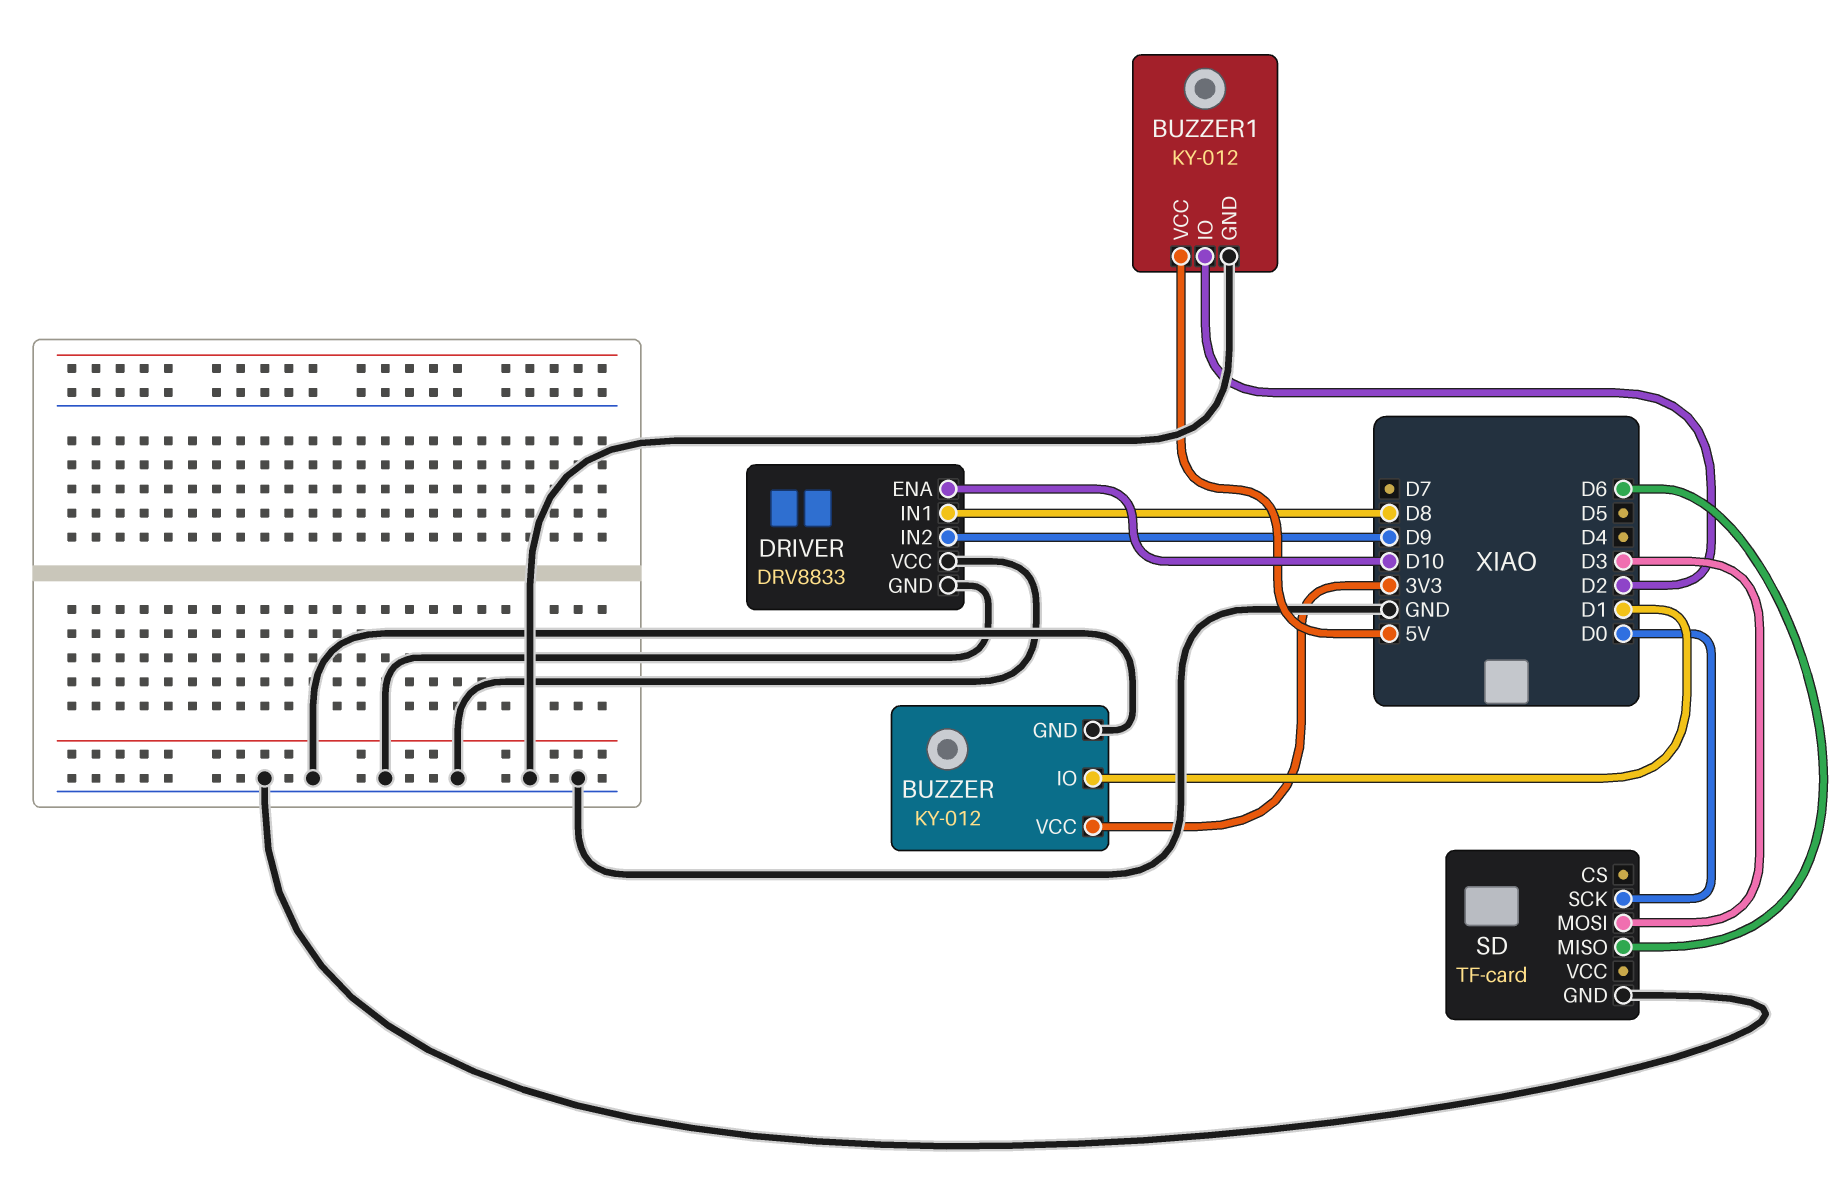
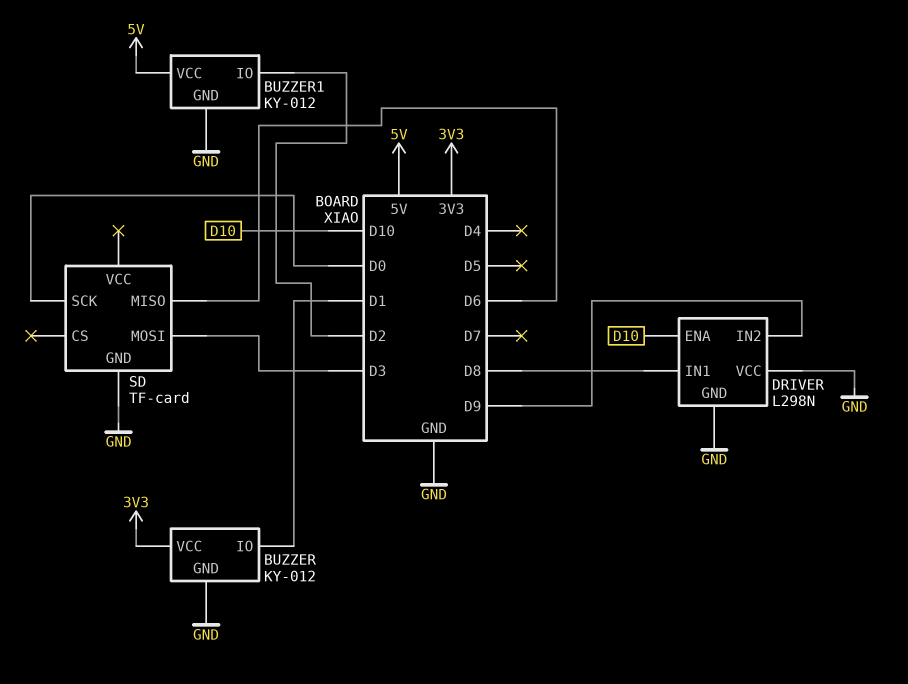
DRIVER: DRV8833 -> L298N

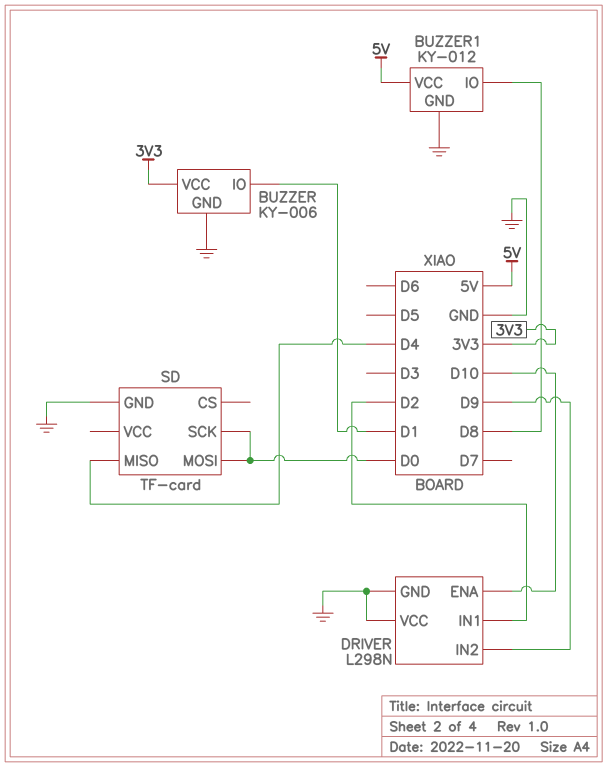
BUZZER: KY-012 -> KY-006
BUZZER1 pin IO: D2 -> D8
DRIVER pin IN1: D8 -> D2
SD pin MISO: D6 -> D4
SD pin MOSI: D3 -> D0

